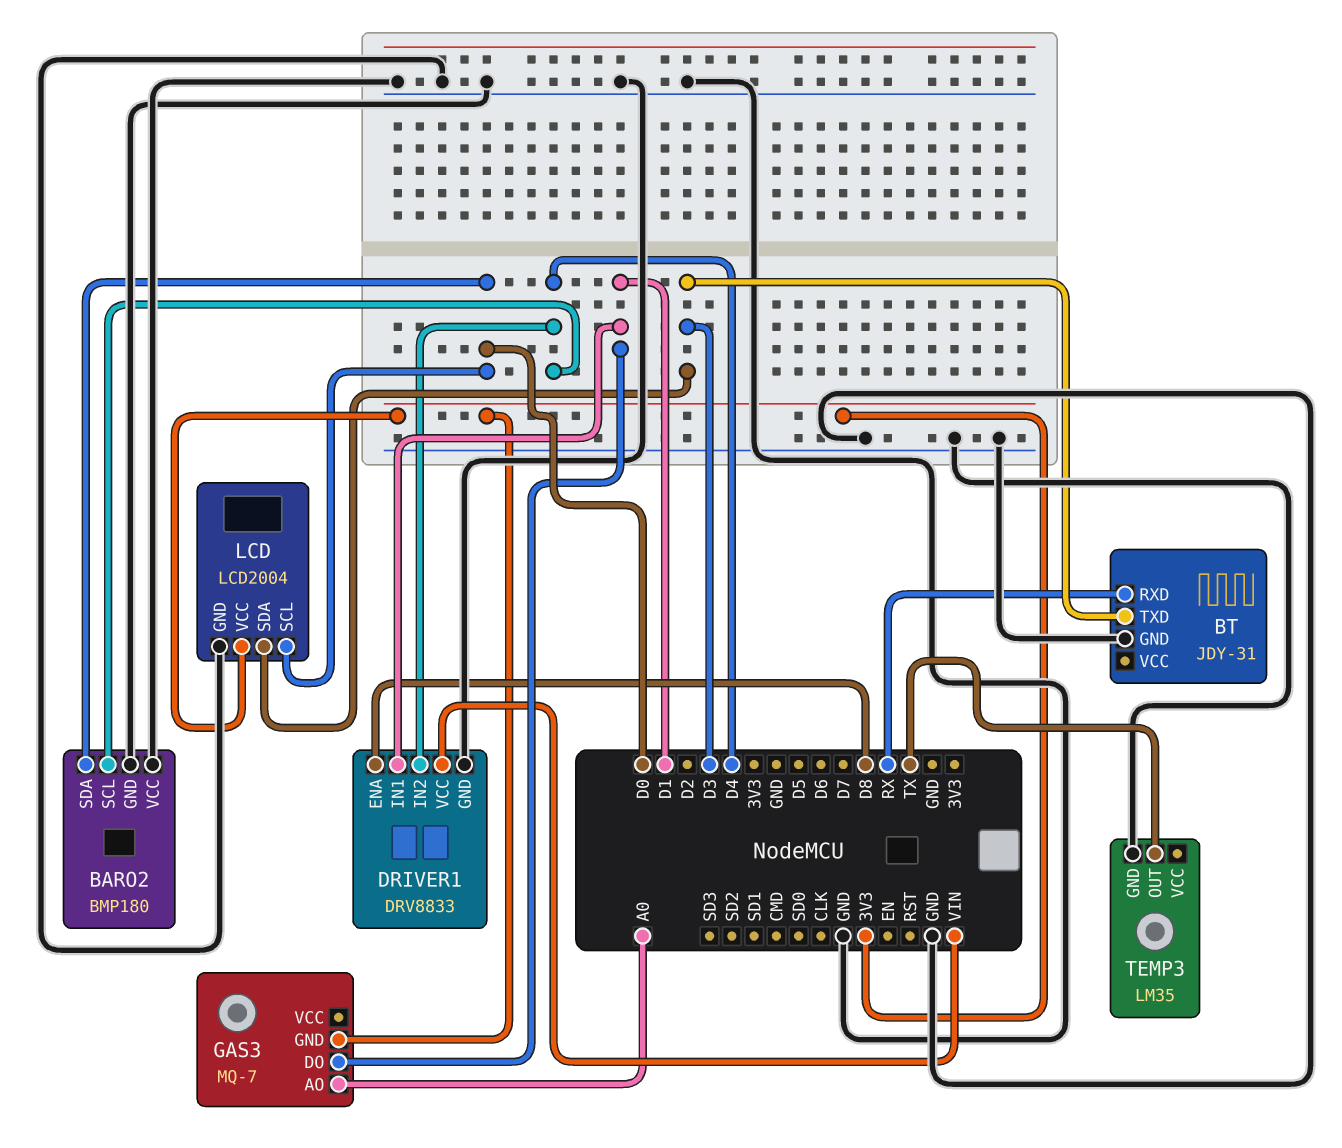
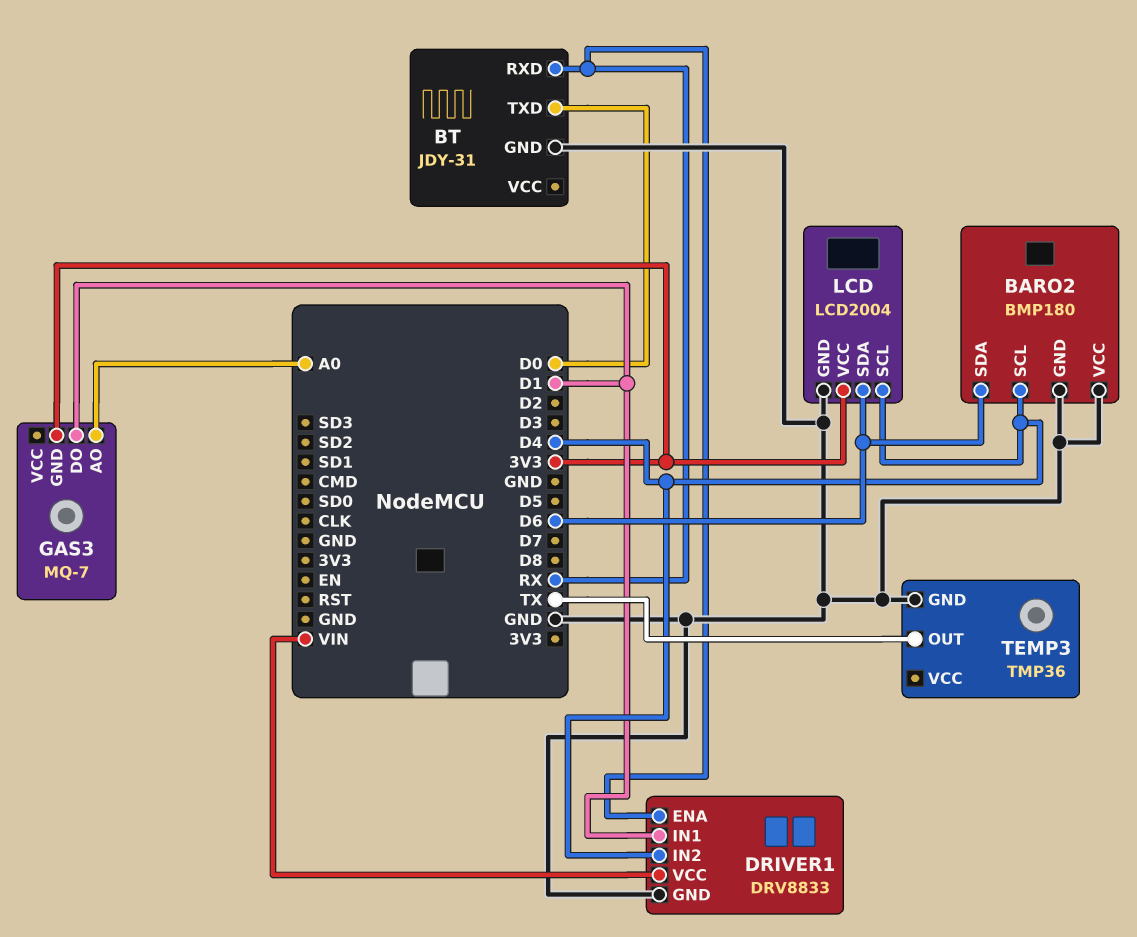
BARO2 pin SDA: D0 -> D6
BT pin TXD: D3 -> D0
DRIVER1 pin ENA: D8 -> RX
LCD pin SCL: D0 -> D4
LCD pin SDA: D3 -> D6
TEMP3: LM35 -> TMP36

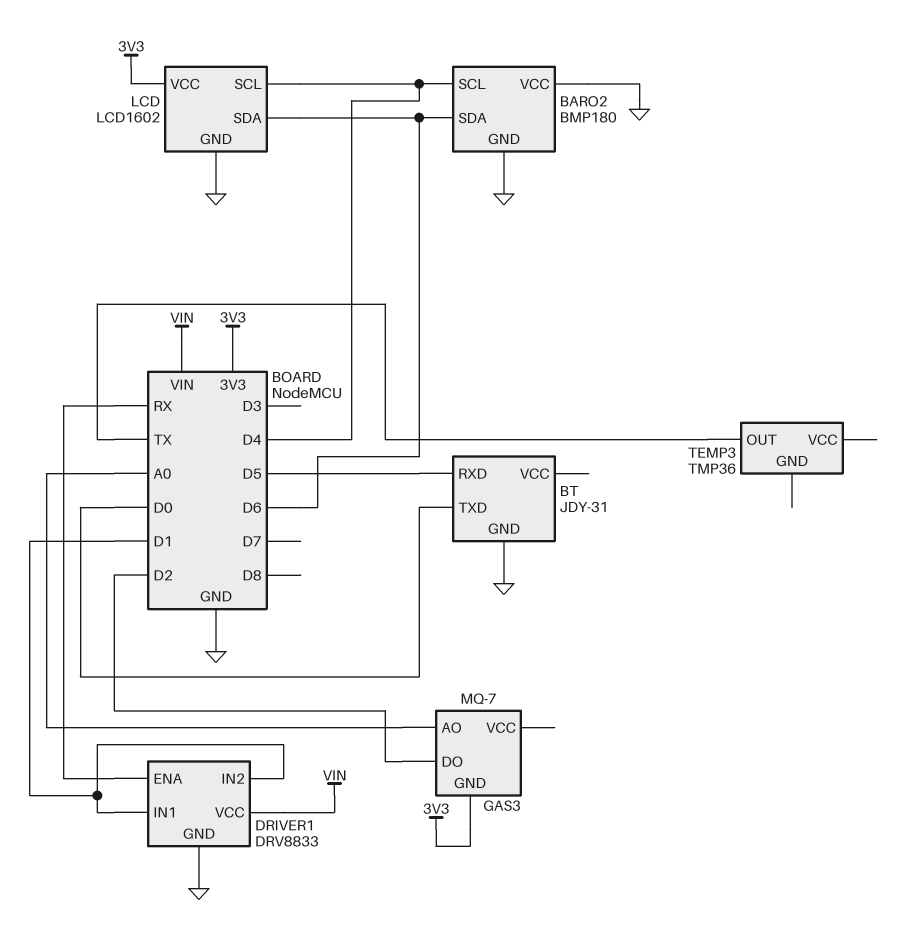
BT pin RXD: RX -> D5
DRIVER1 pin IN2: D4 -> D1
GAS3 pin DO: D1 -> D2
LCD: LCD2004 -> LCD1602
TEMP3 pin GND: GND -> none

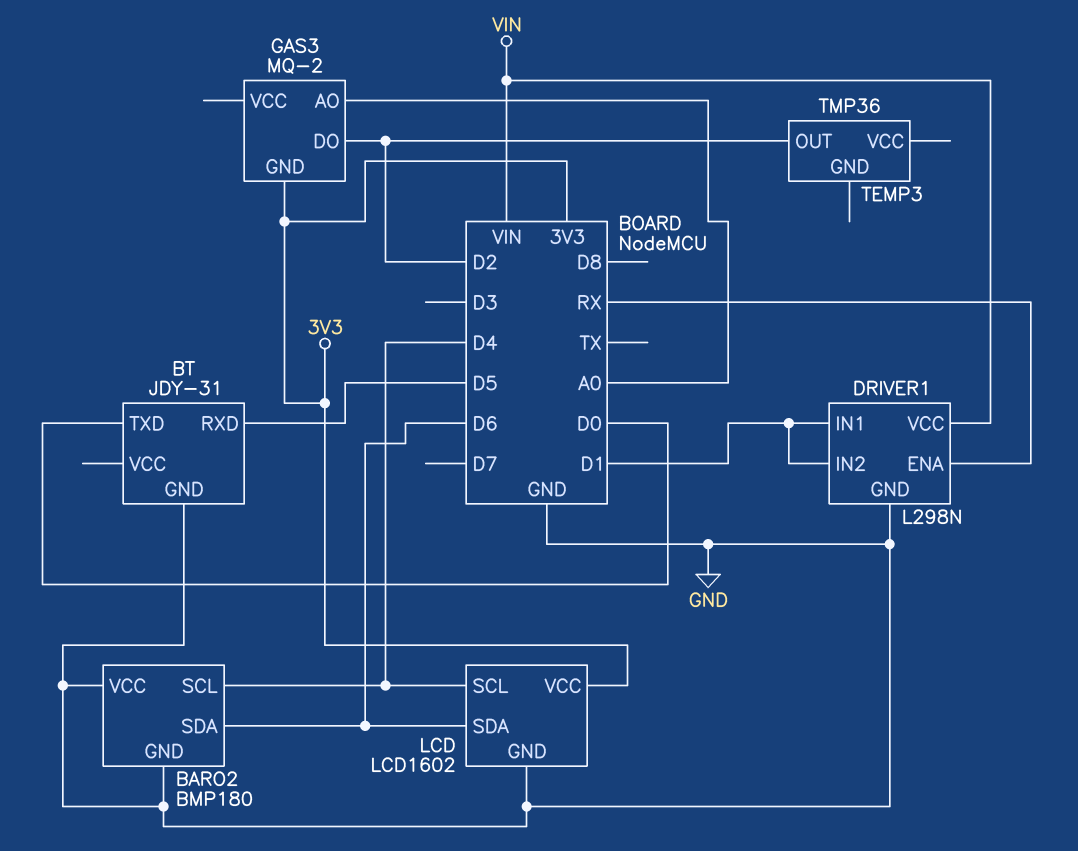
DRIVER1: DRV8833 -> L298N
GAS3: MQ-7 -> MQ-2
TEMP3 pin OUT: TX -> D2

